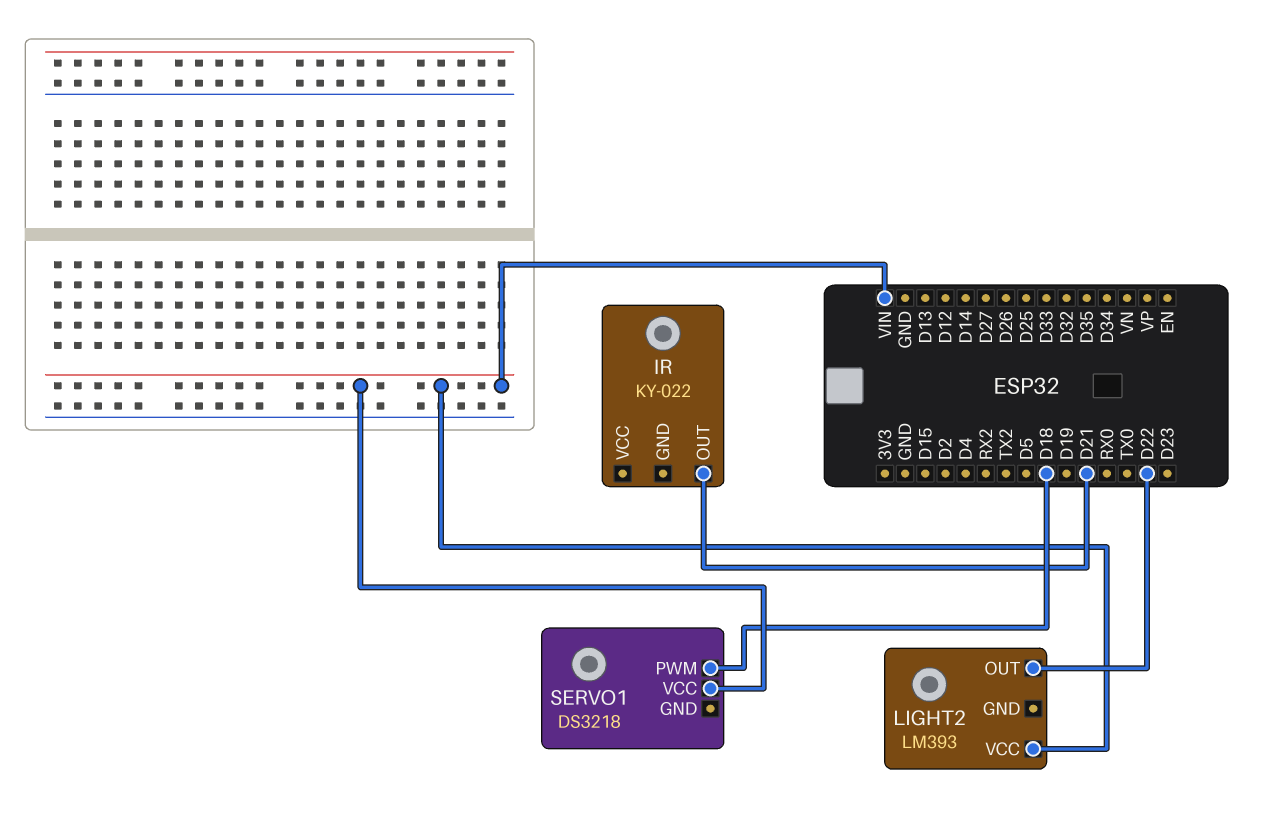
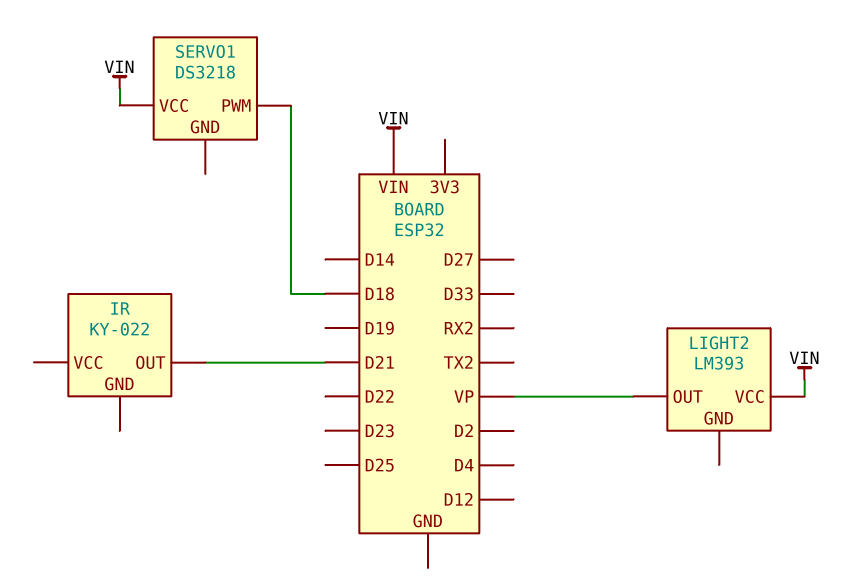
LIGHT2 pin OUT: D22 -> VP

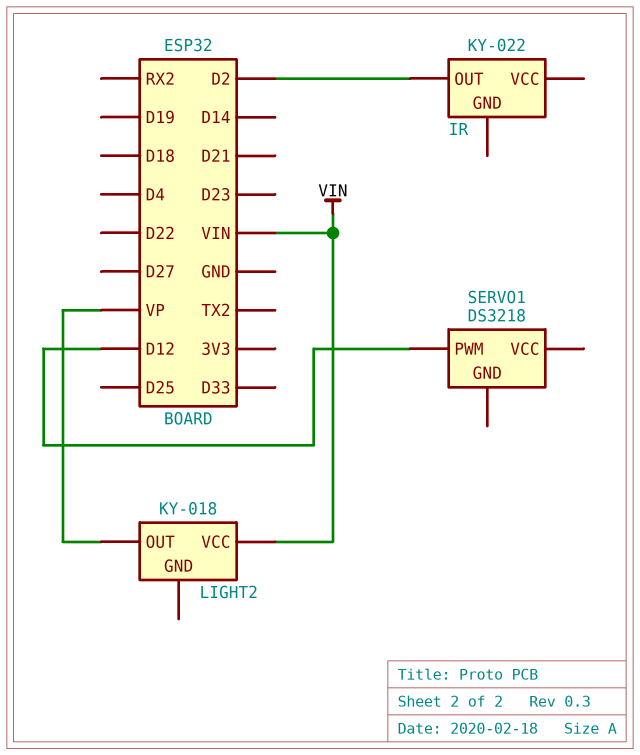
IR pin OUT: D21 -> D2
LIGHT2: LM393 -> KY-018
SERVO1 pin PWM: D18 -> D12
SERVO1 pin VCC: VIN -> none

